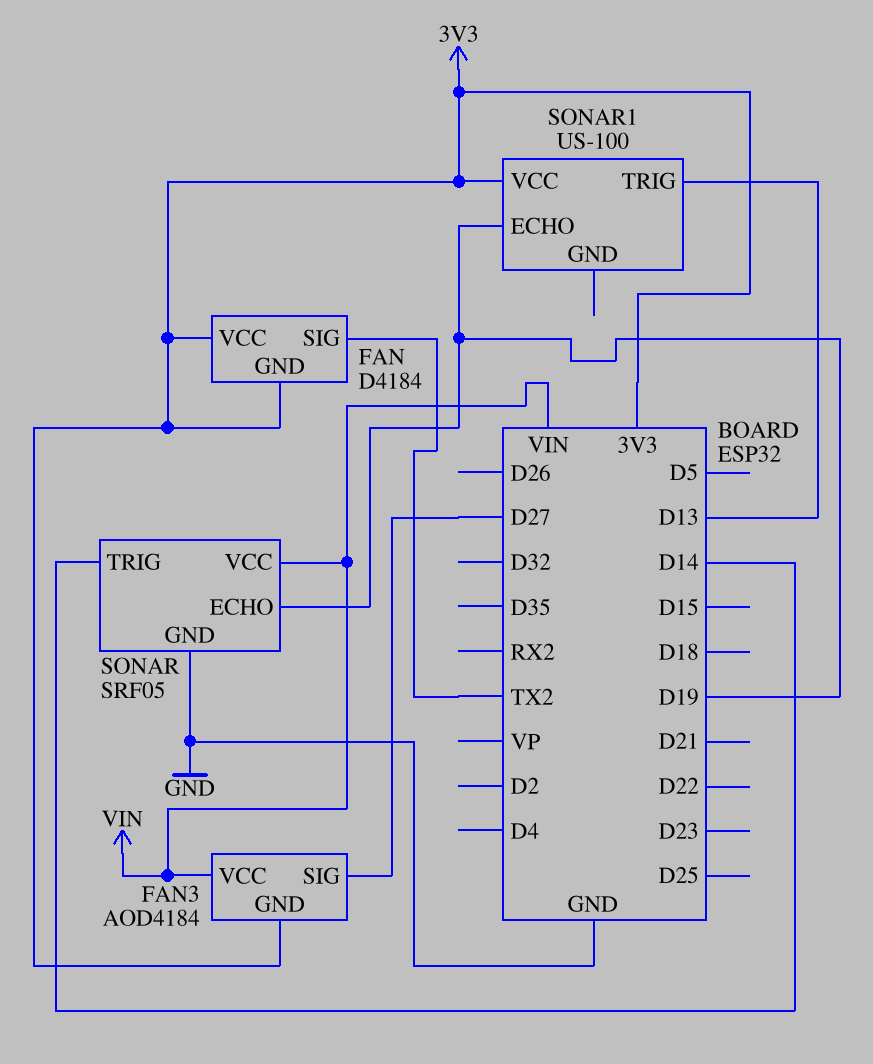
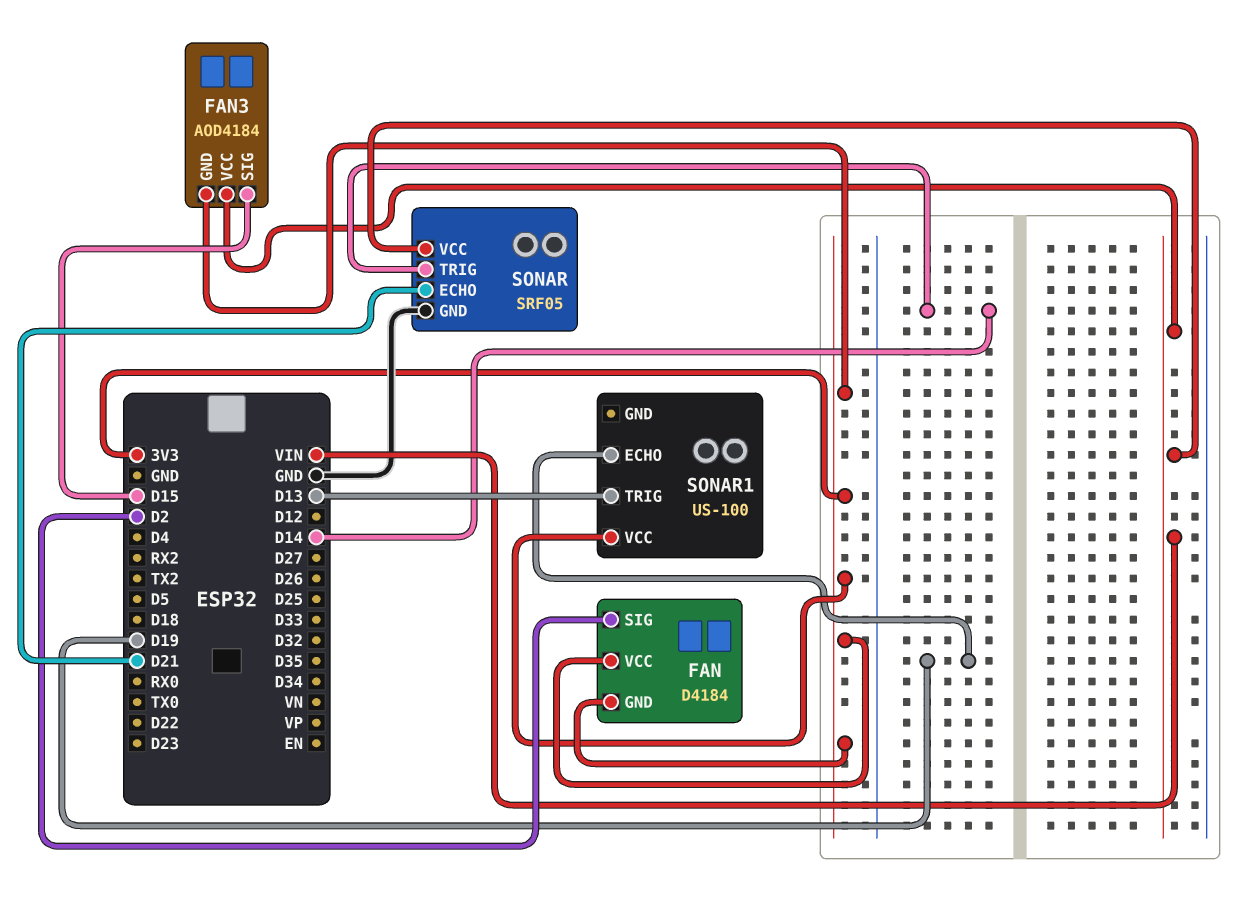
FAN pin SIG: TX2 -> D2
FAN3 pin SIG: D27 -> D15
SONAR pin ECHO: D19 -> D21

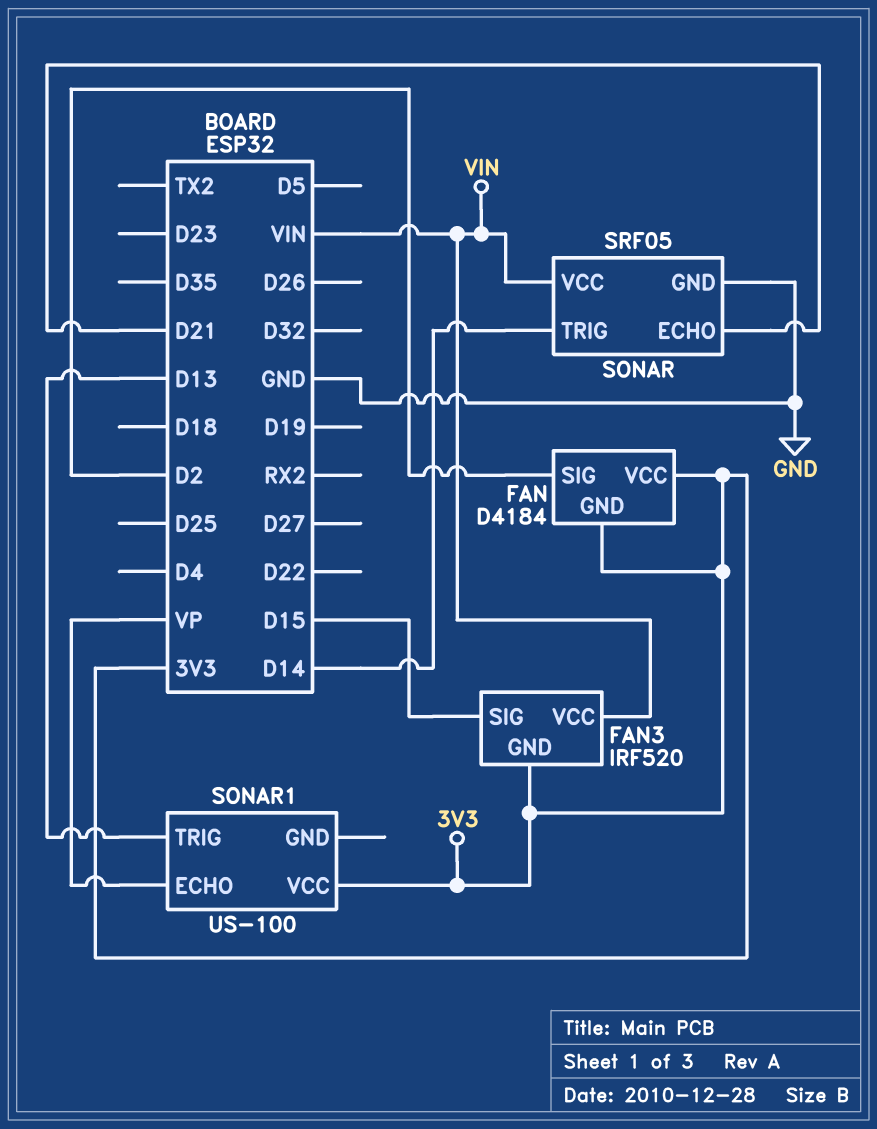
FAN3: AOD4184 -> IRF520
SONAR1 pin ECHO: D19 -> VP

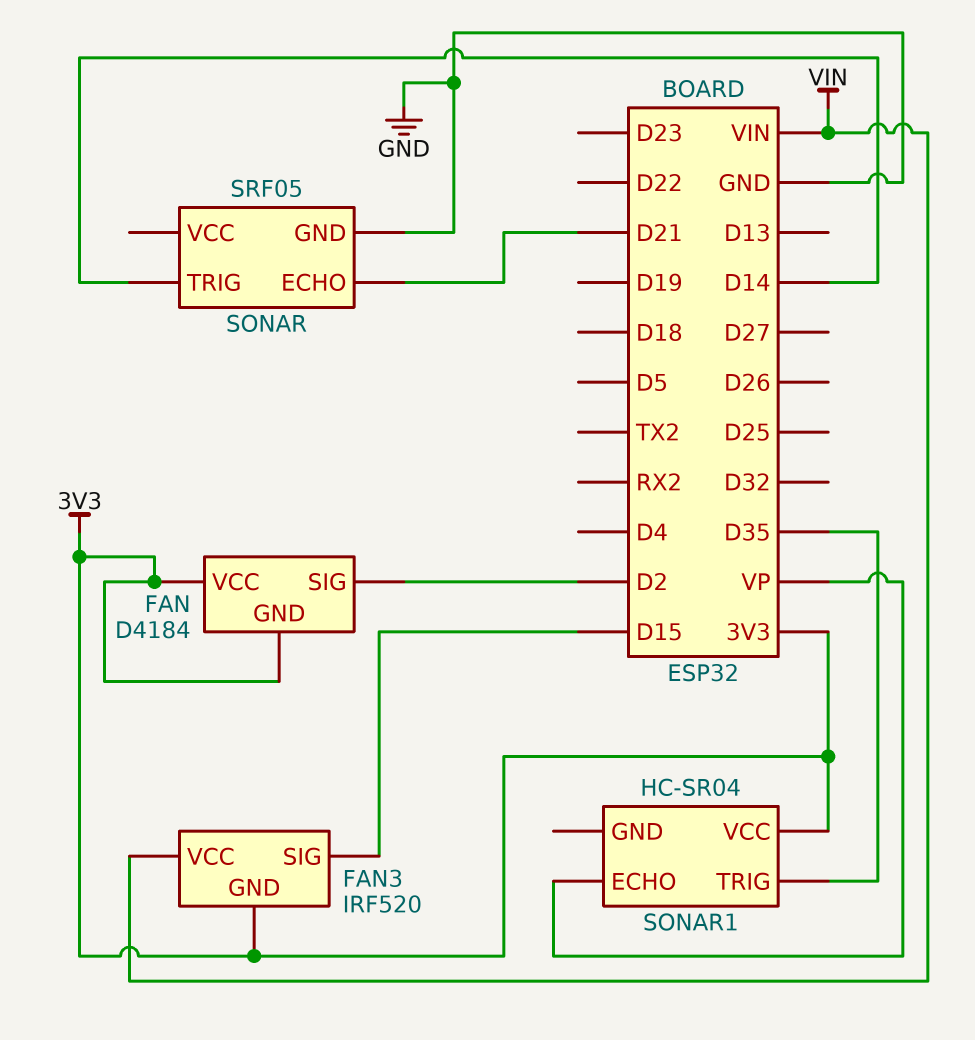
SONAR pin VCC: VIN -> none
SONAR1: US-100 -> HC-SR04
SONAR1 pin TRIG: D13 -> D35

